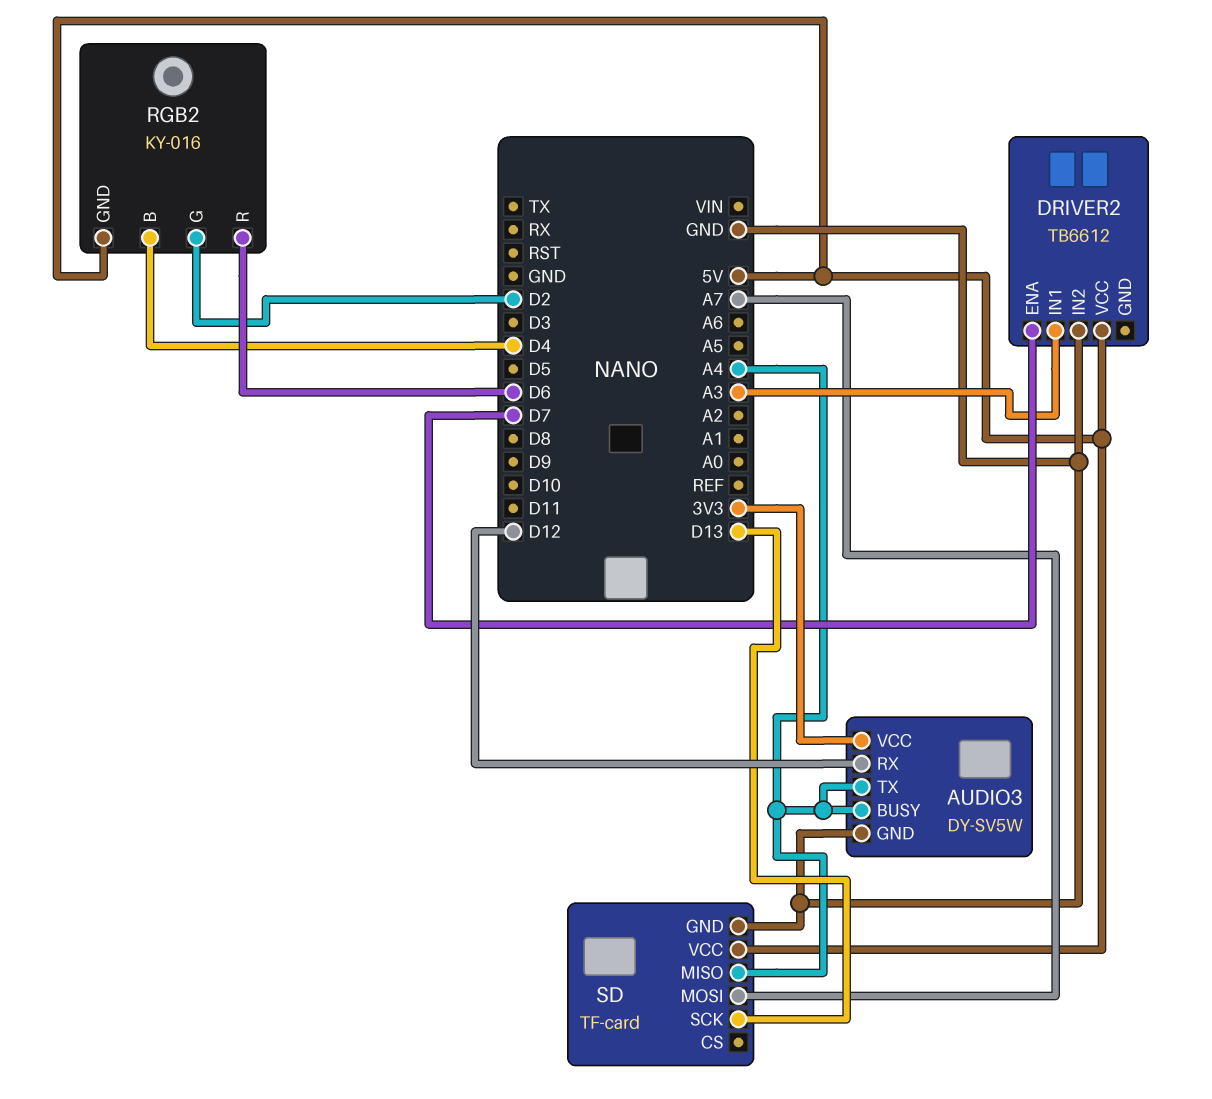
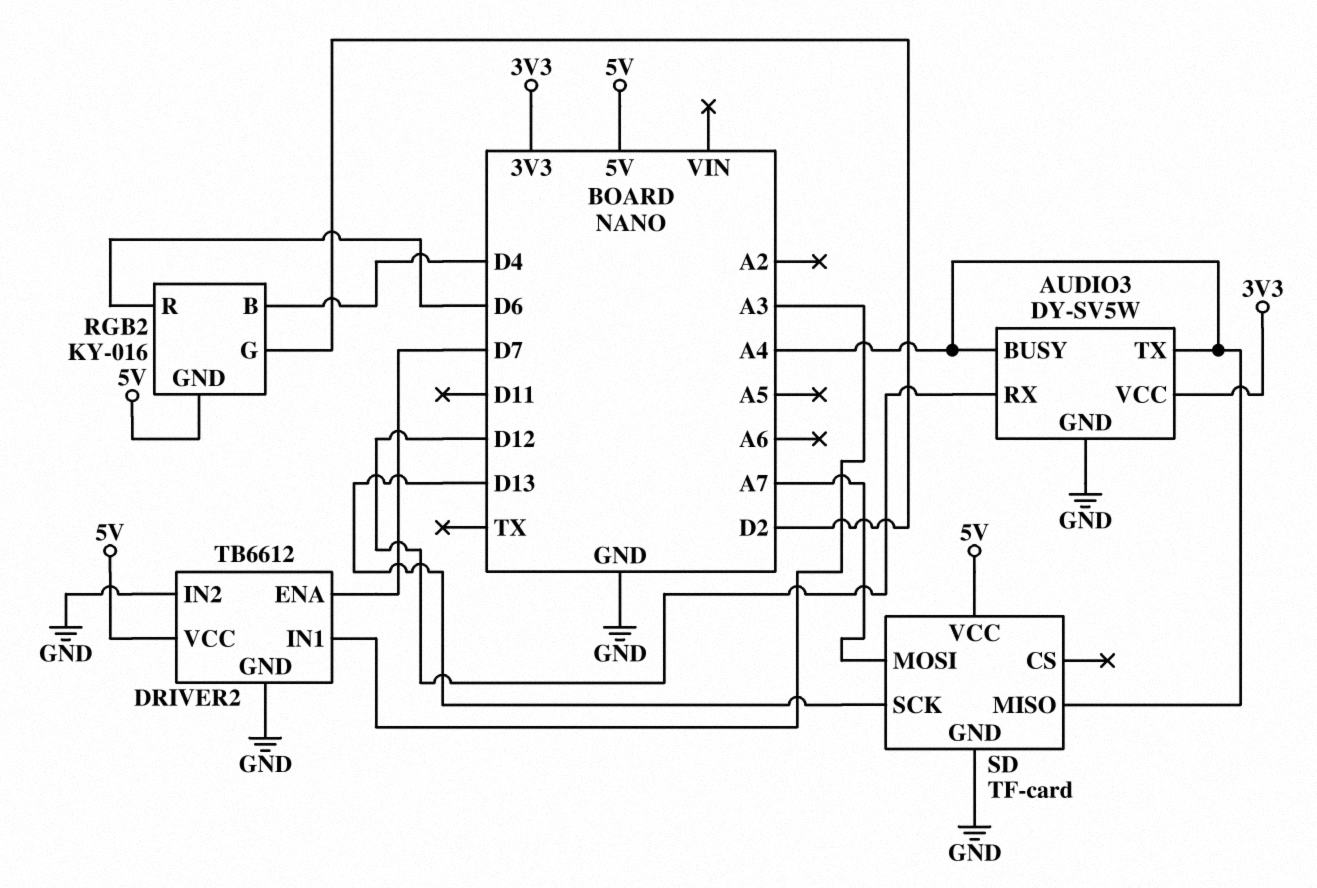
DRIVER2 pin GND: none -> GND

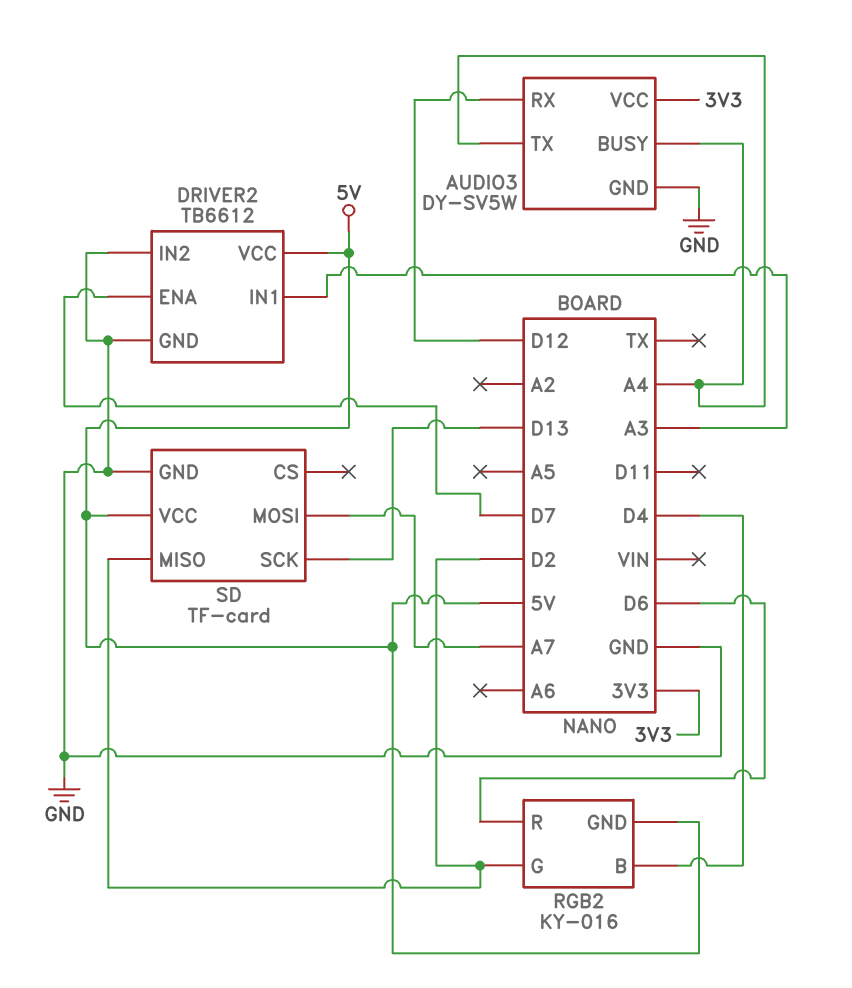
SD pin MISO: A4 -> D2

